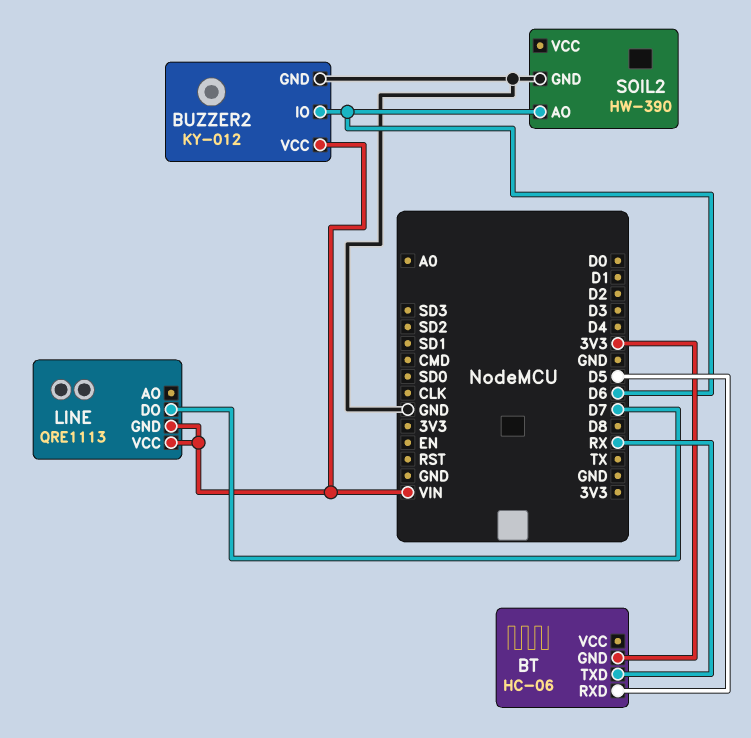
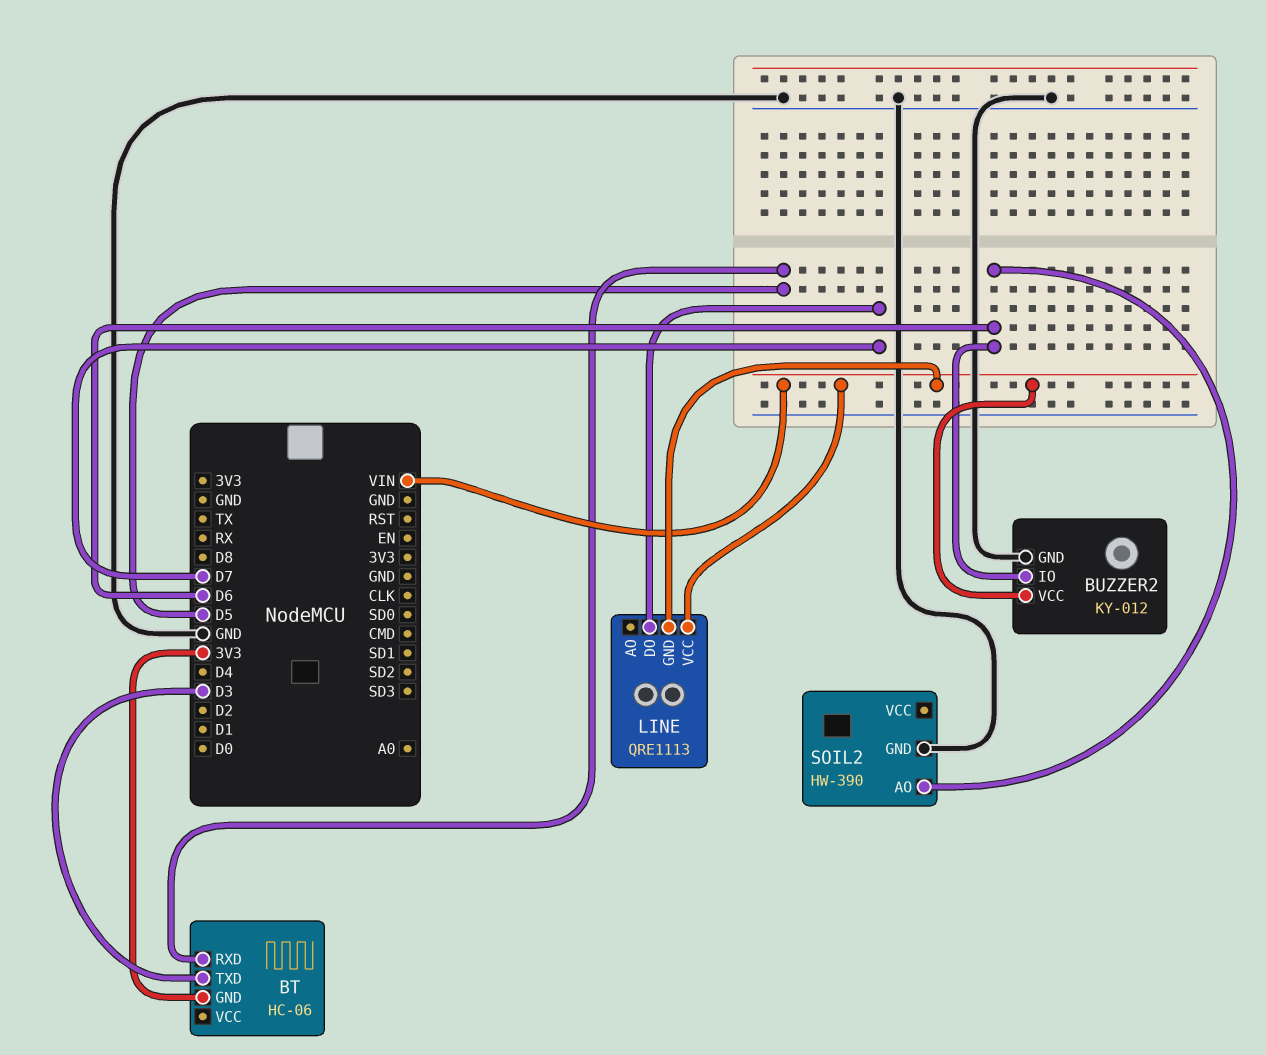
BT pin TXD: RX -> D3

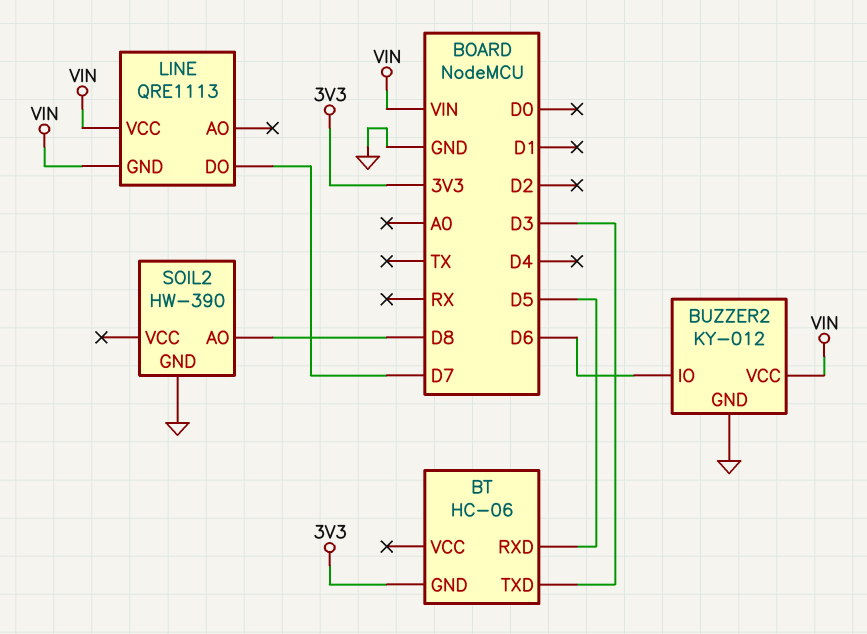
SOIL2 pin AO: D6 -> D8

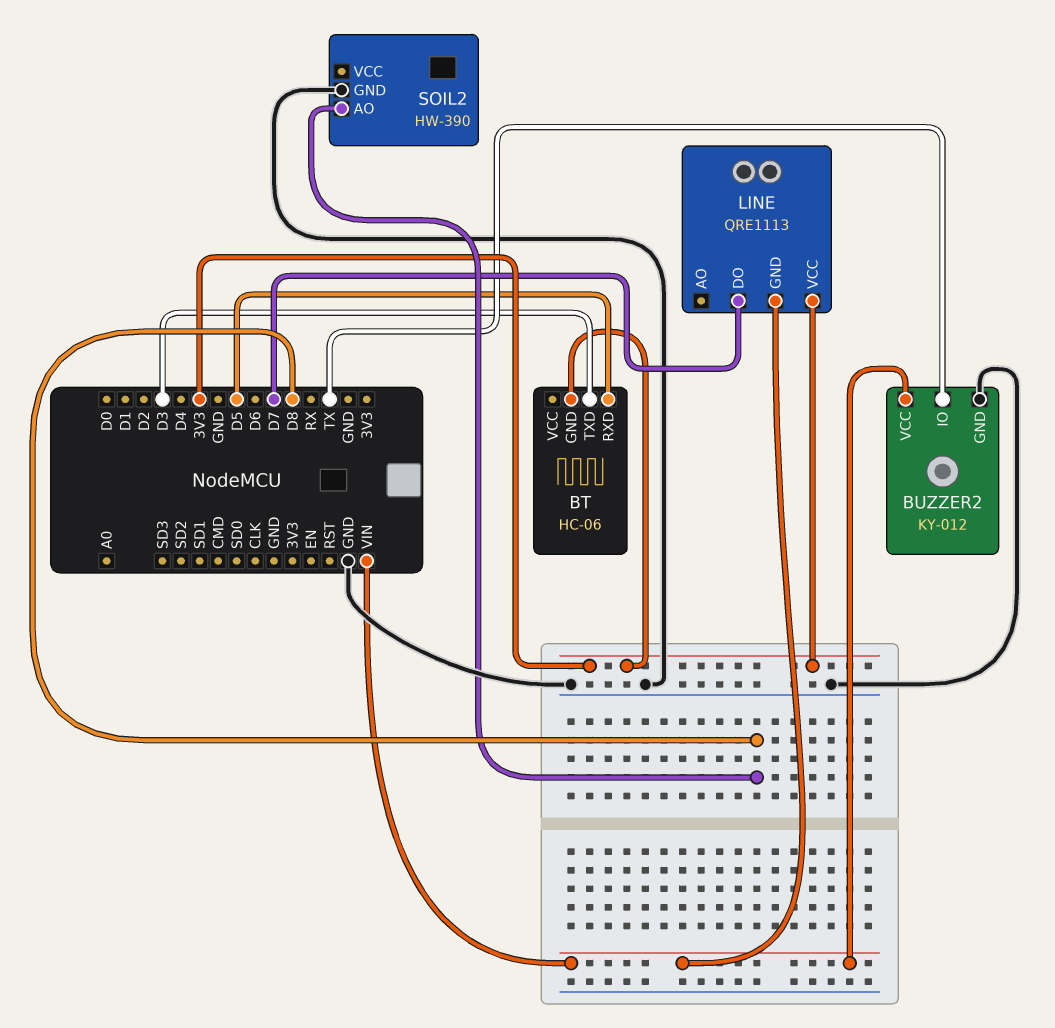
BUZZER2 pin IO: D6 -> TX
LINE pin VCC: VIN -> 3V3

